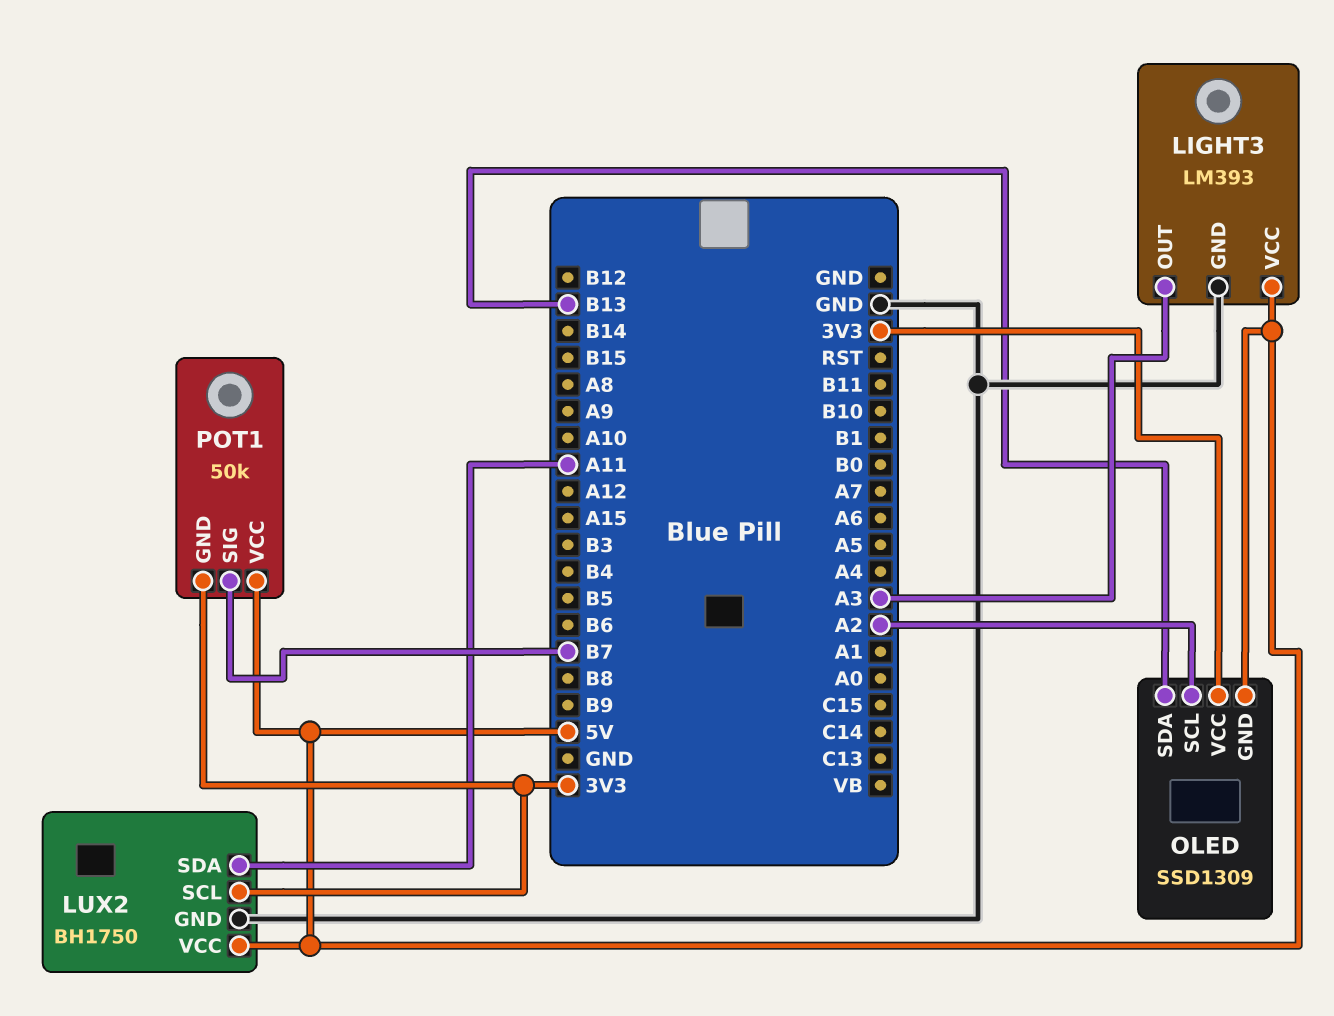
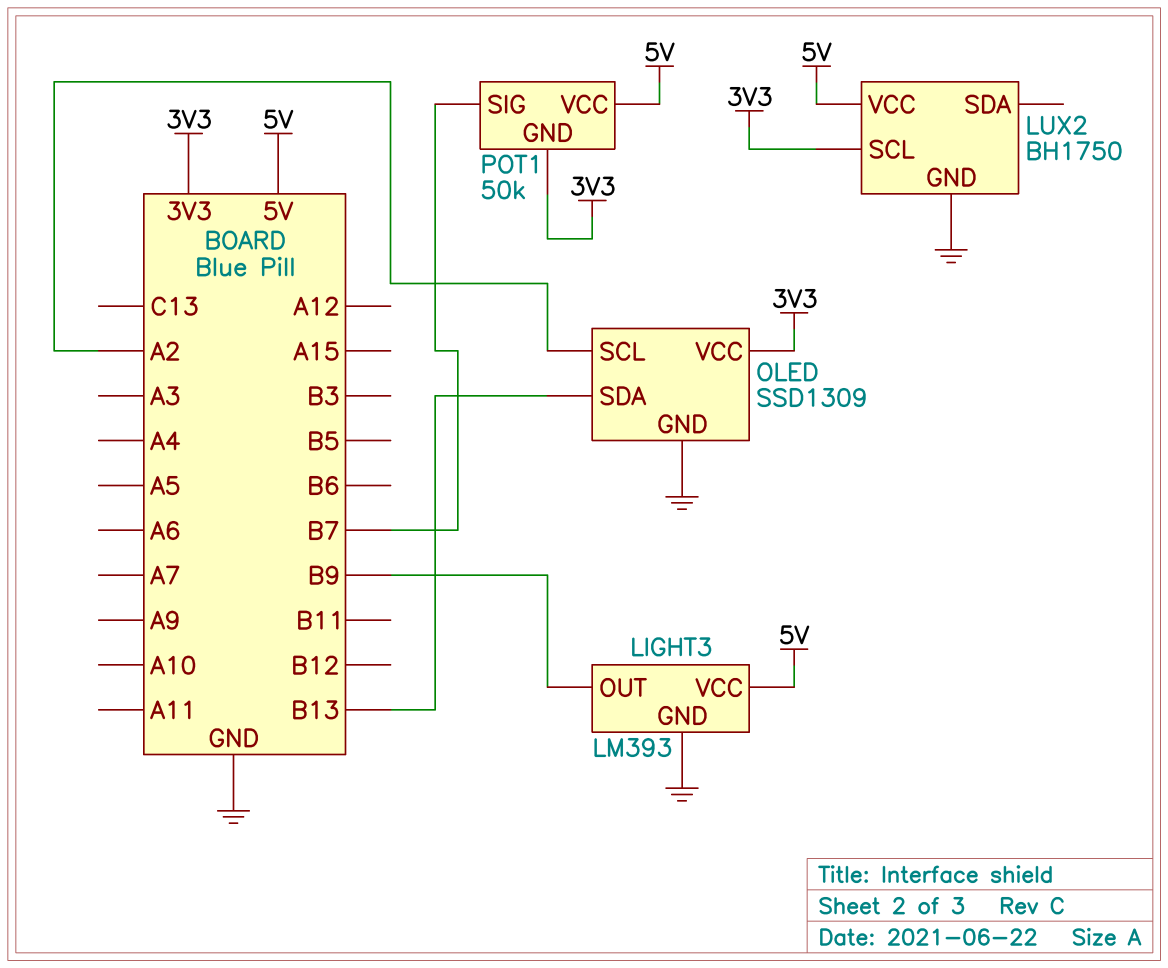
LIGHT3 pin OUT: A3 -> B9
LUX2 pin SDA: A11 -> none
OLED pin GND: 5V -> GND

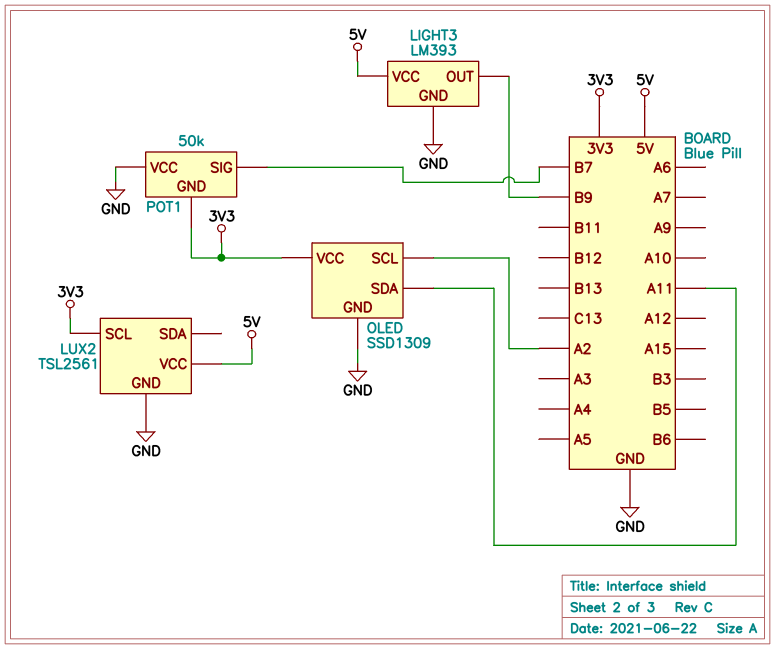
LUX2: BH1750 -> TSL2561
OLED pin SDA: B13 -> A11
POT1 pin VCC: 5V -> GND

